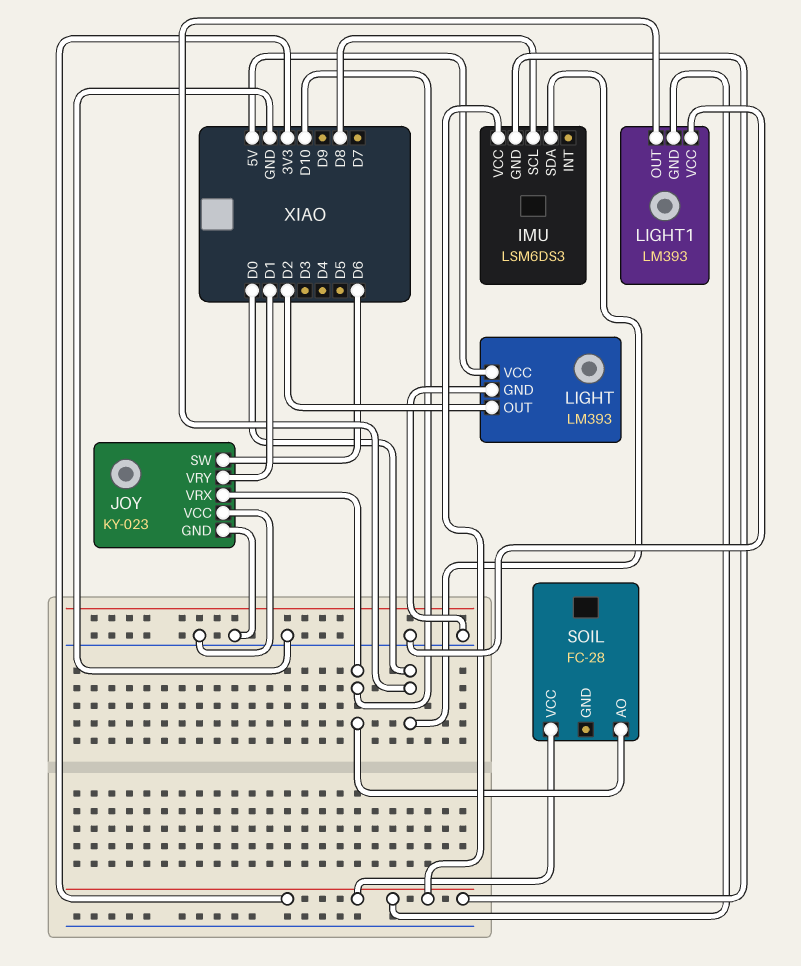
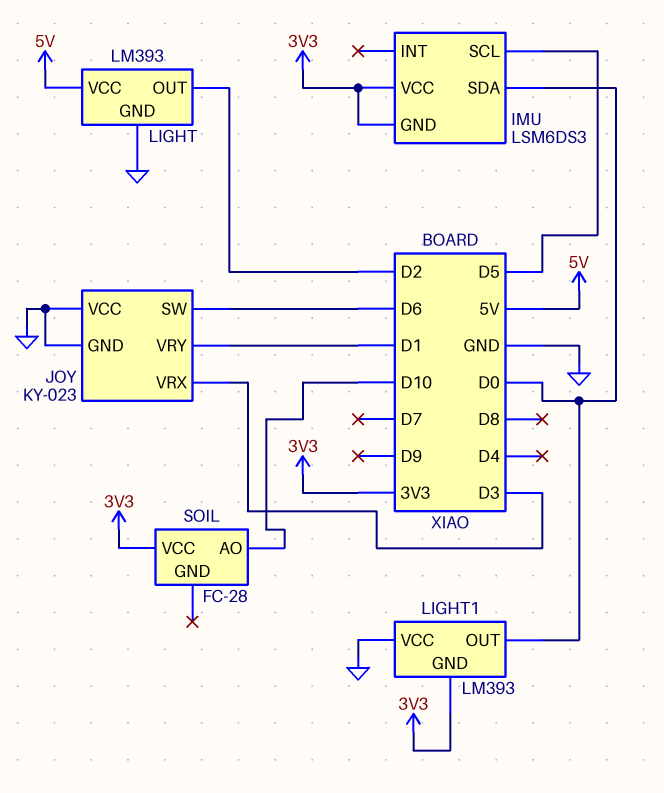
IMU pin SCL: D8 -> D5
JOY pin VRX: D10 -> D3

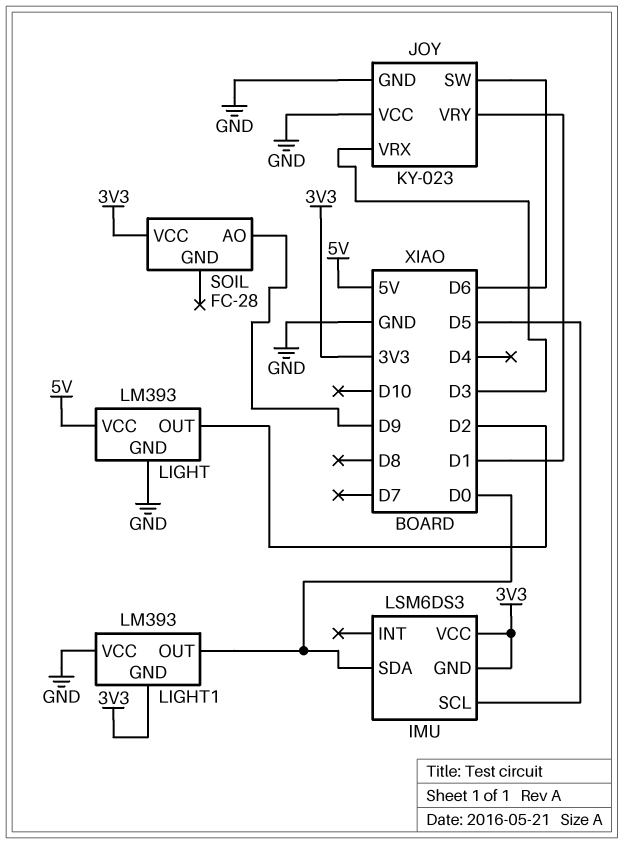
SOIL pin AO: D10 -> D9

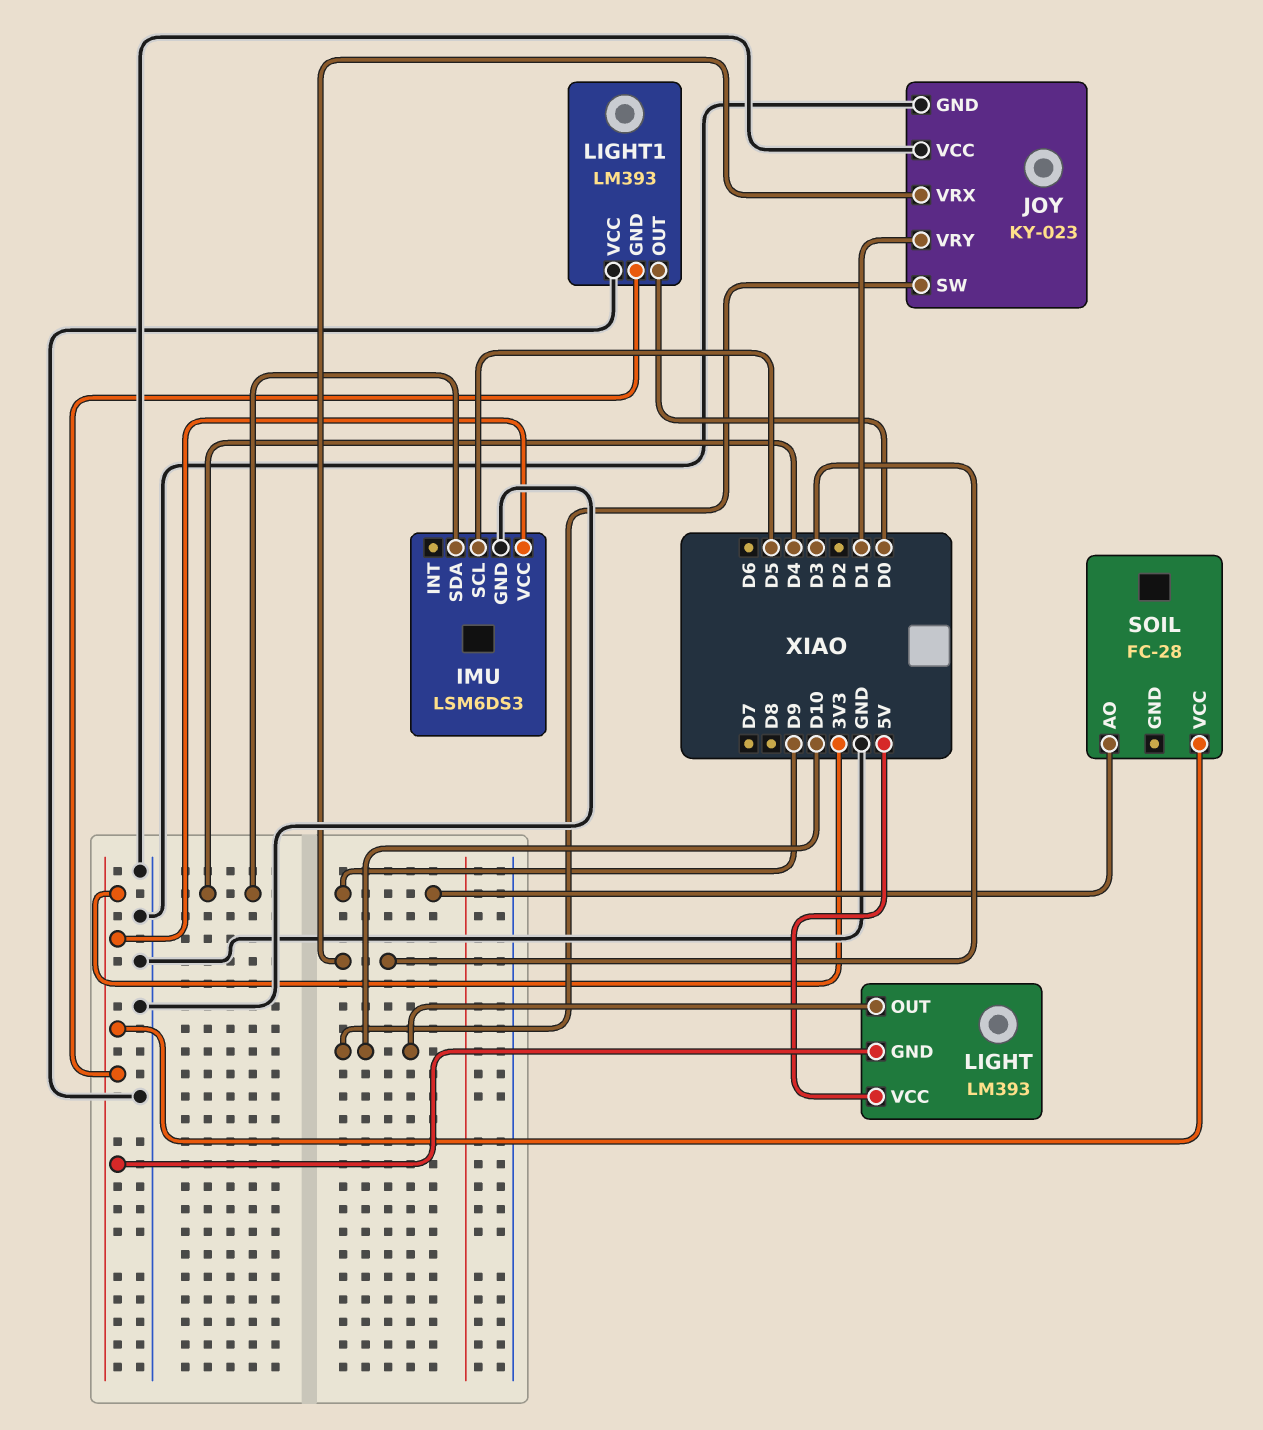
IMU pin GND: 3V3 -> GND
IMU pin SDA: D0 -> D4
JOY pin SW: D6 -> D10
LIGHT pin GND: GND -> 3V3
LIGHT pin OUT: D2 -> D10

